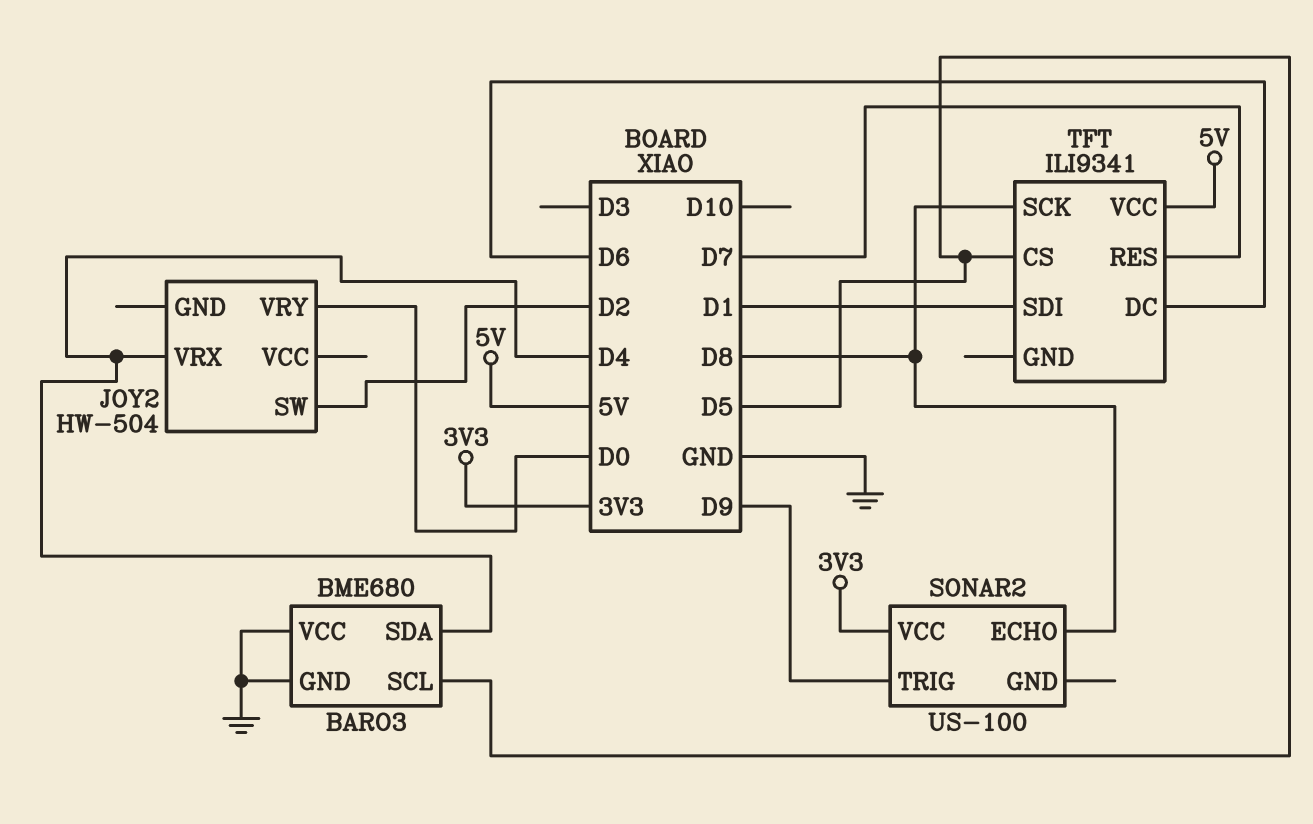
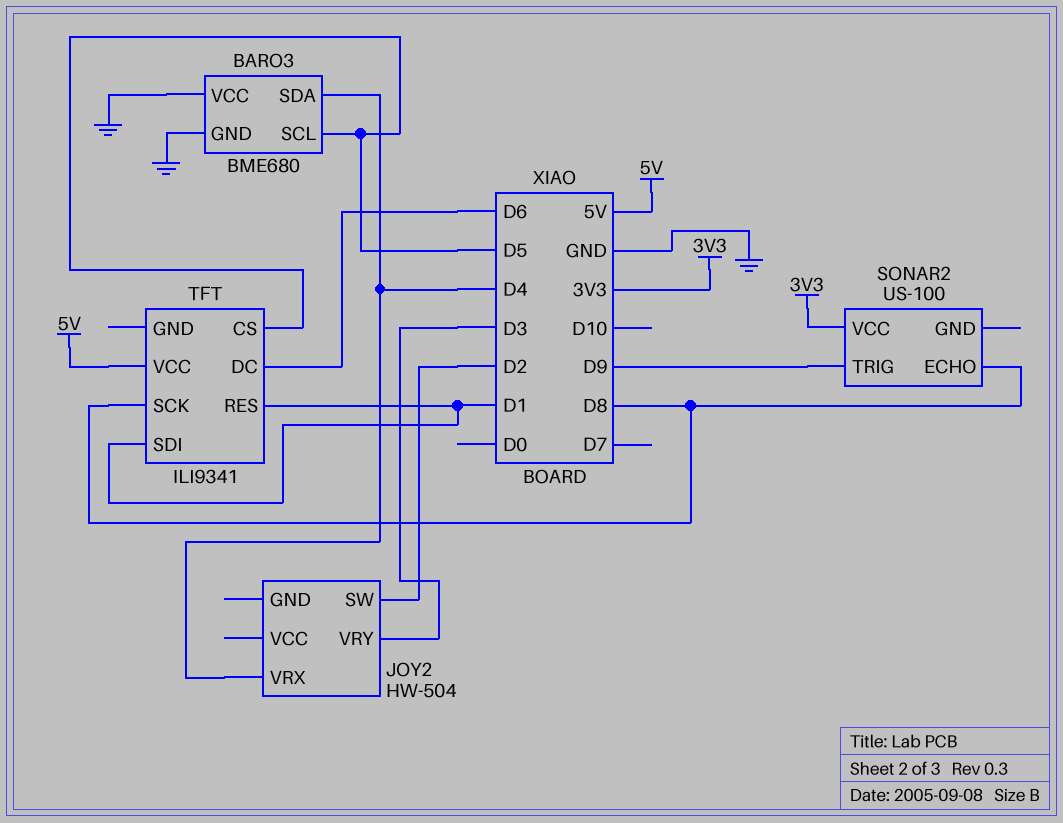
JOY2 pin VRY: D0 -> D3
TFT pin RES: D7 -> D1

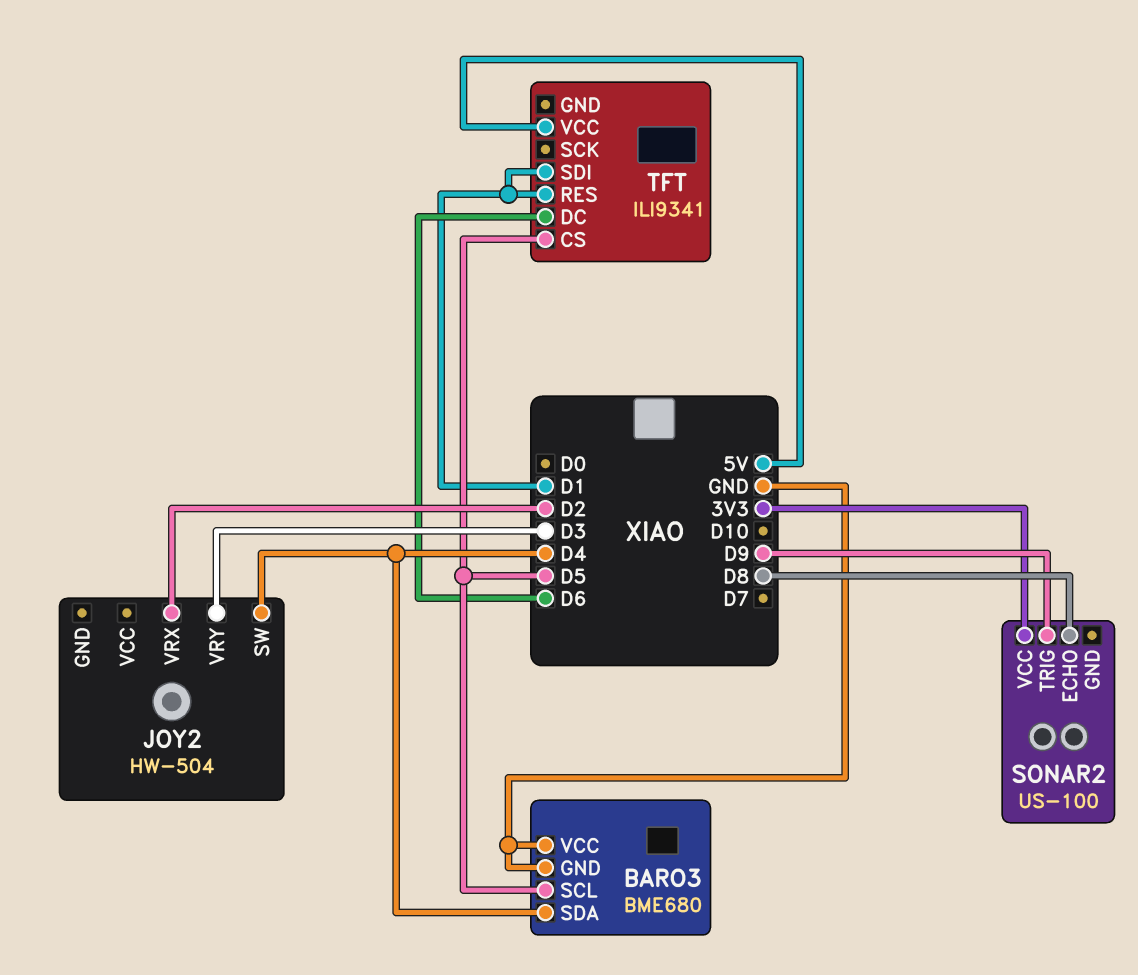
JOY2 pin SW: D2 -> D4
JOY2 pin VRX: D4 -> D2
TFT pin SCK: D8 -> none

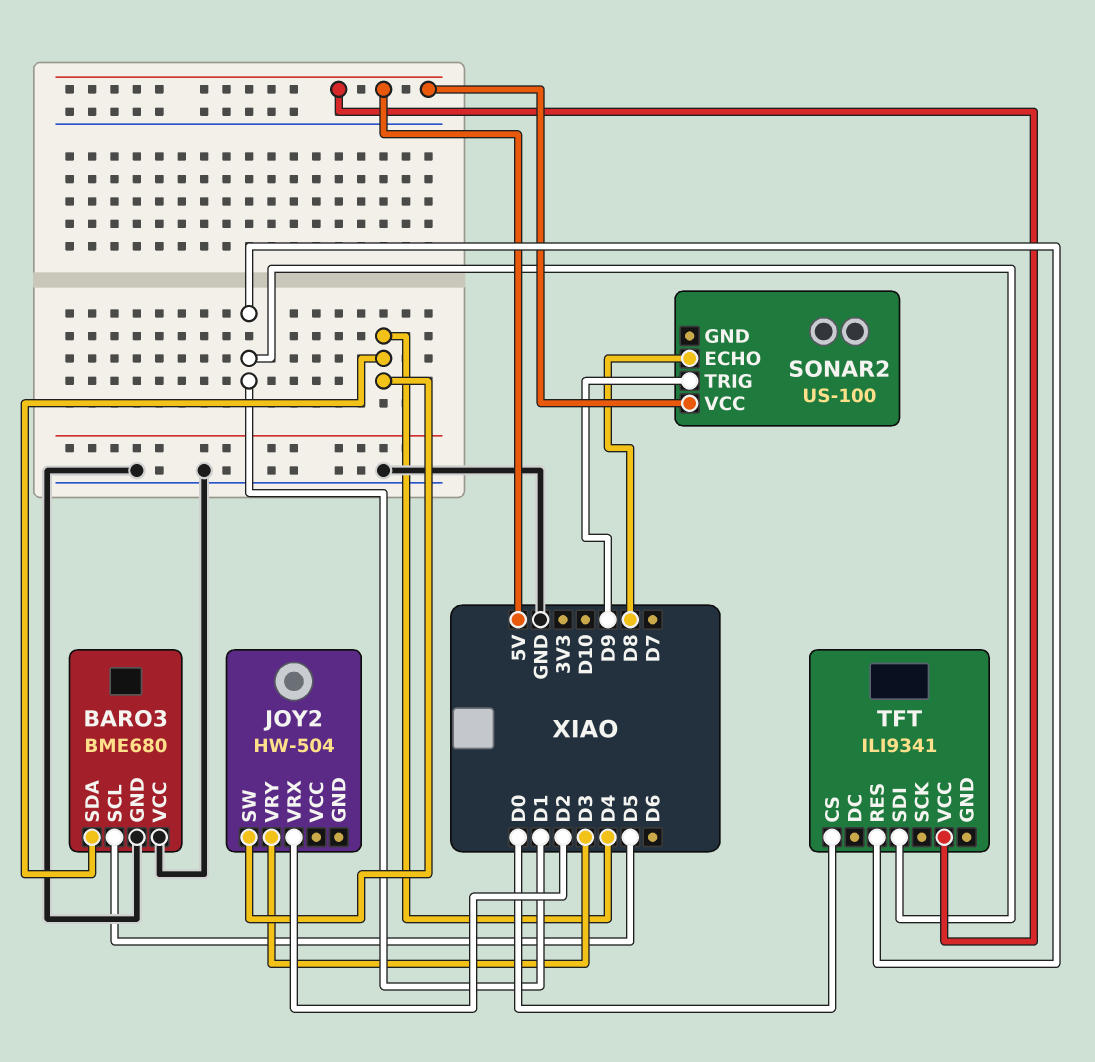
SONAR2 pin VCC: 3V3 -> 5V
TFT pin CS: D5 -> D0
TFT pin DC: D6 -> none

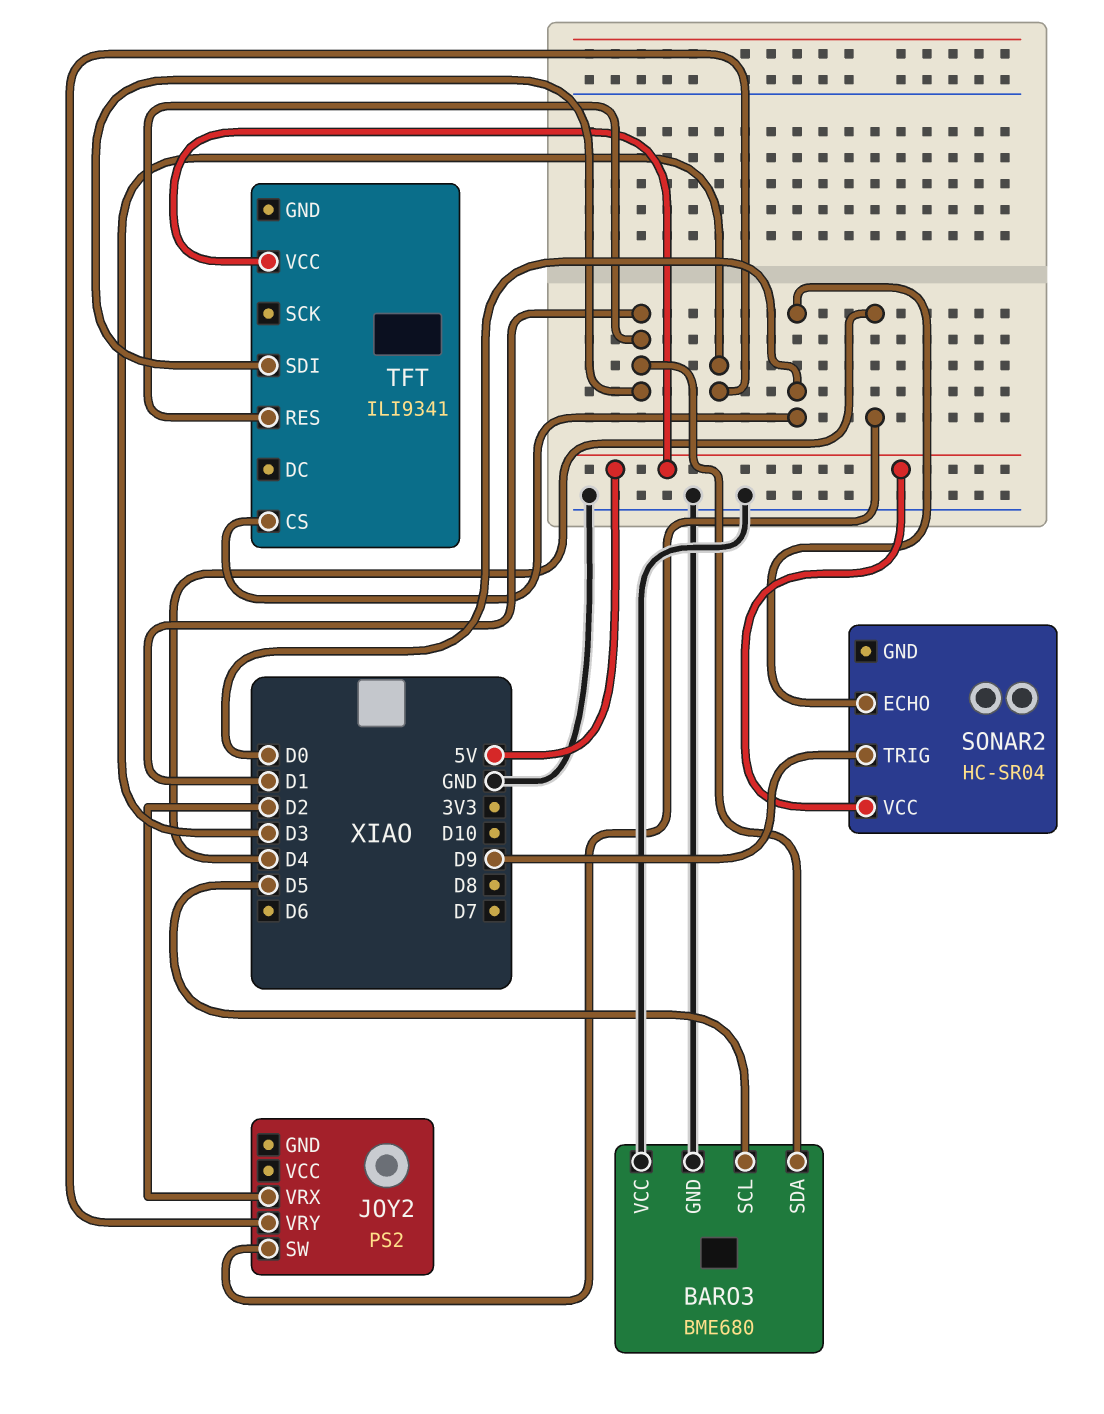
BARO3 pin SDA: D4 -> D1
JOY2: HW-504 -> PS2
SONAR2: US-100 -> HC-SR04
SONAR2 pin ECHO: D8 -> D0

